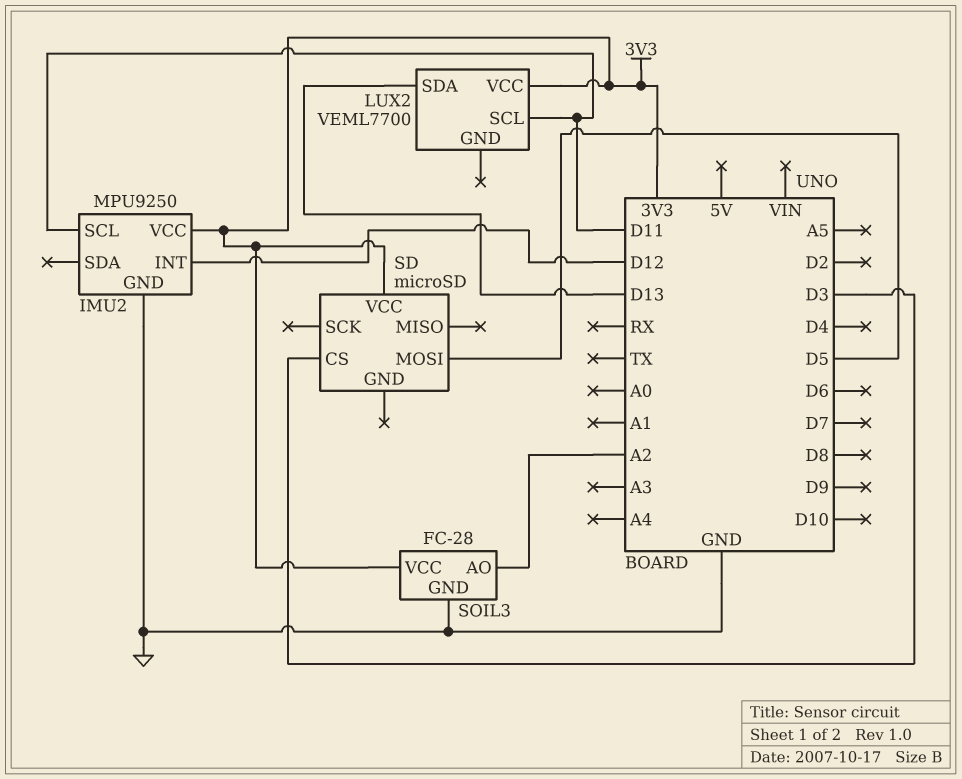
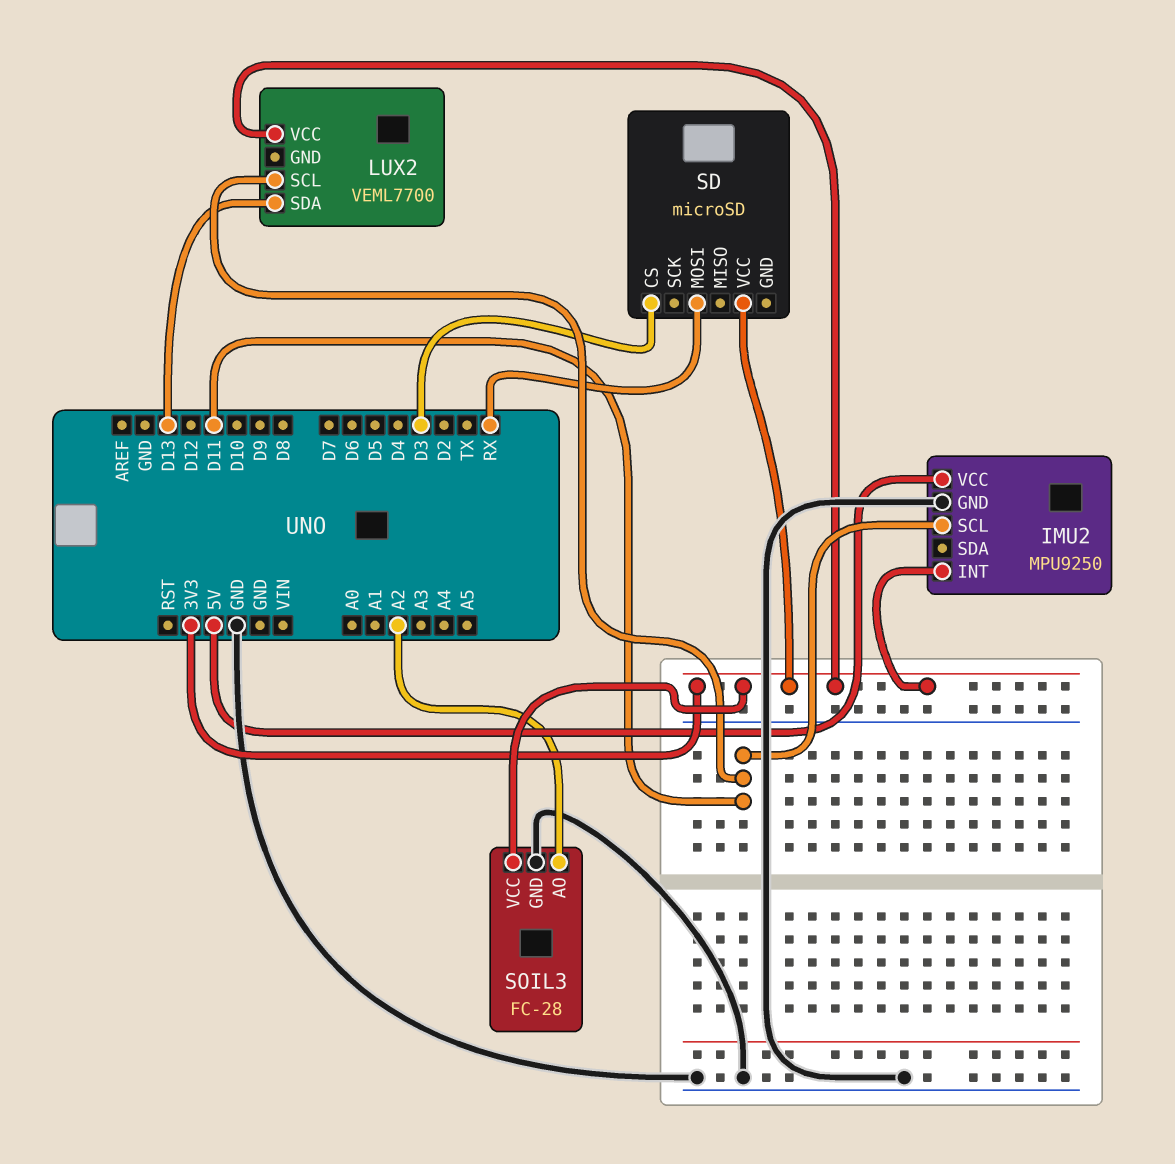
IMU2 pin INT: D12 -> 3V3
IMU2 pin VCC: 3V3 -> 5V
SD pin MOSI: D5 -> RX

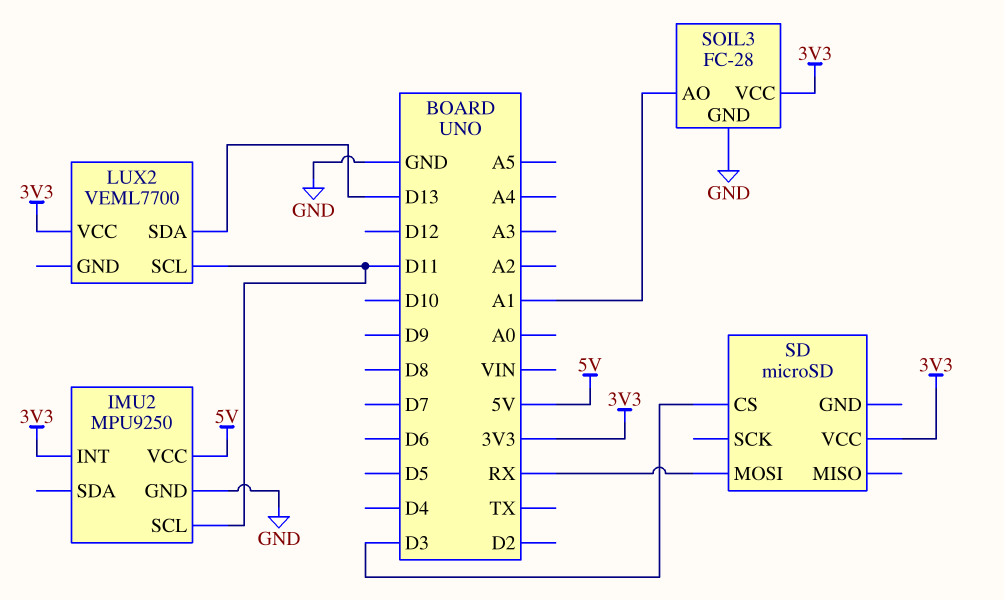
SOIL3 pin AO: A2 -> A1

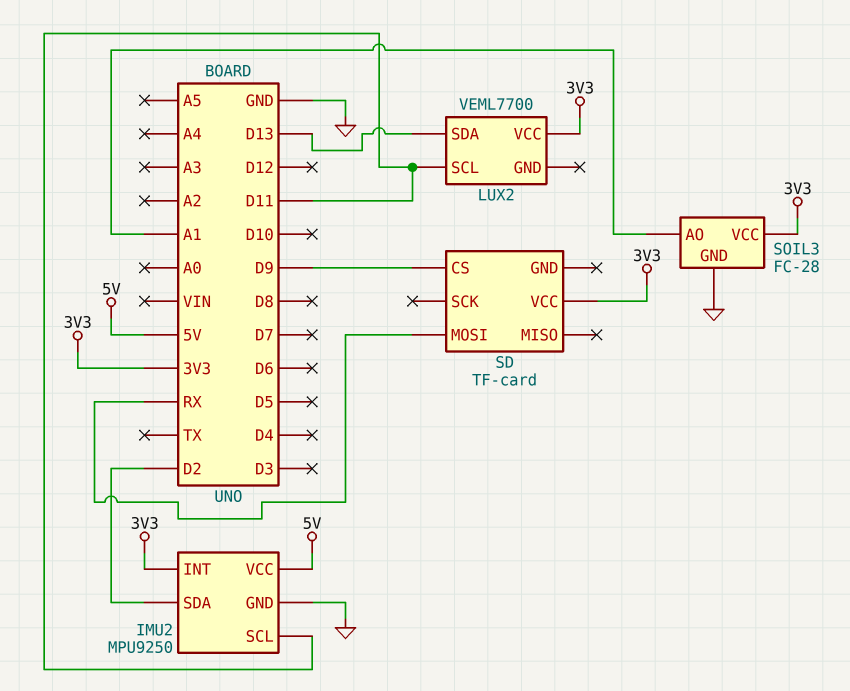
IMU2 pin SDA: none -> D2
SD: microSD -> TF-card
SD pin CS: D3 -> D9

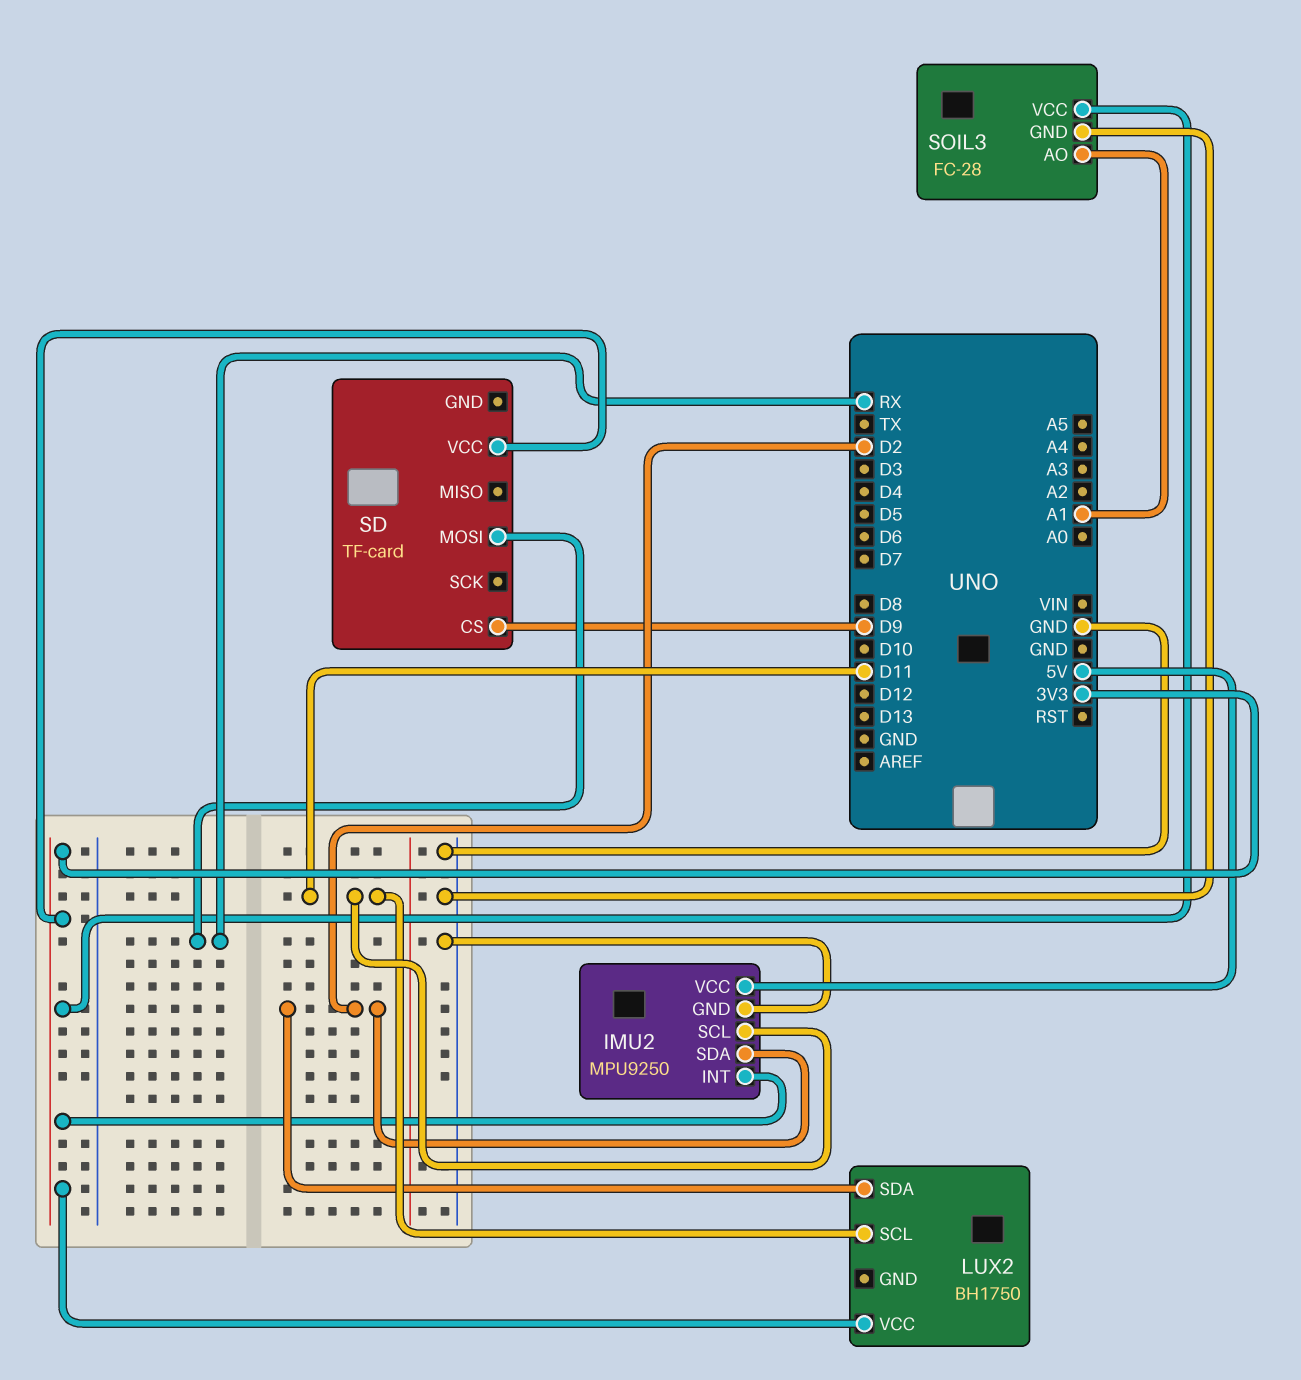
LUX2: VEML7700 -> BH1750
LUX2 pin SDA: D13 -> D2

